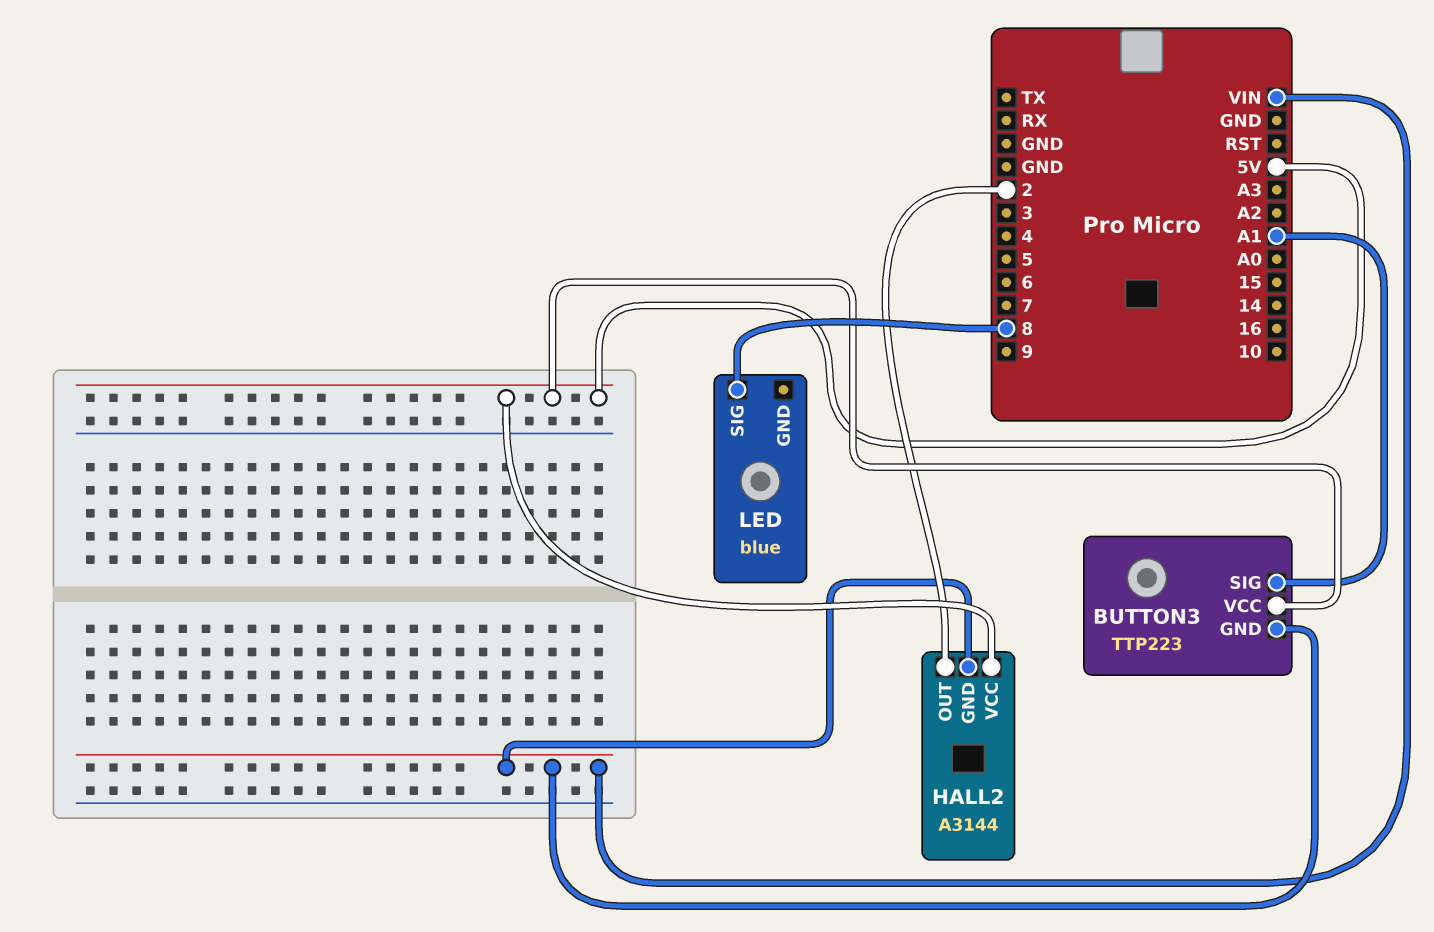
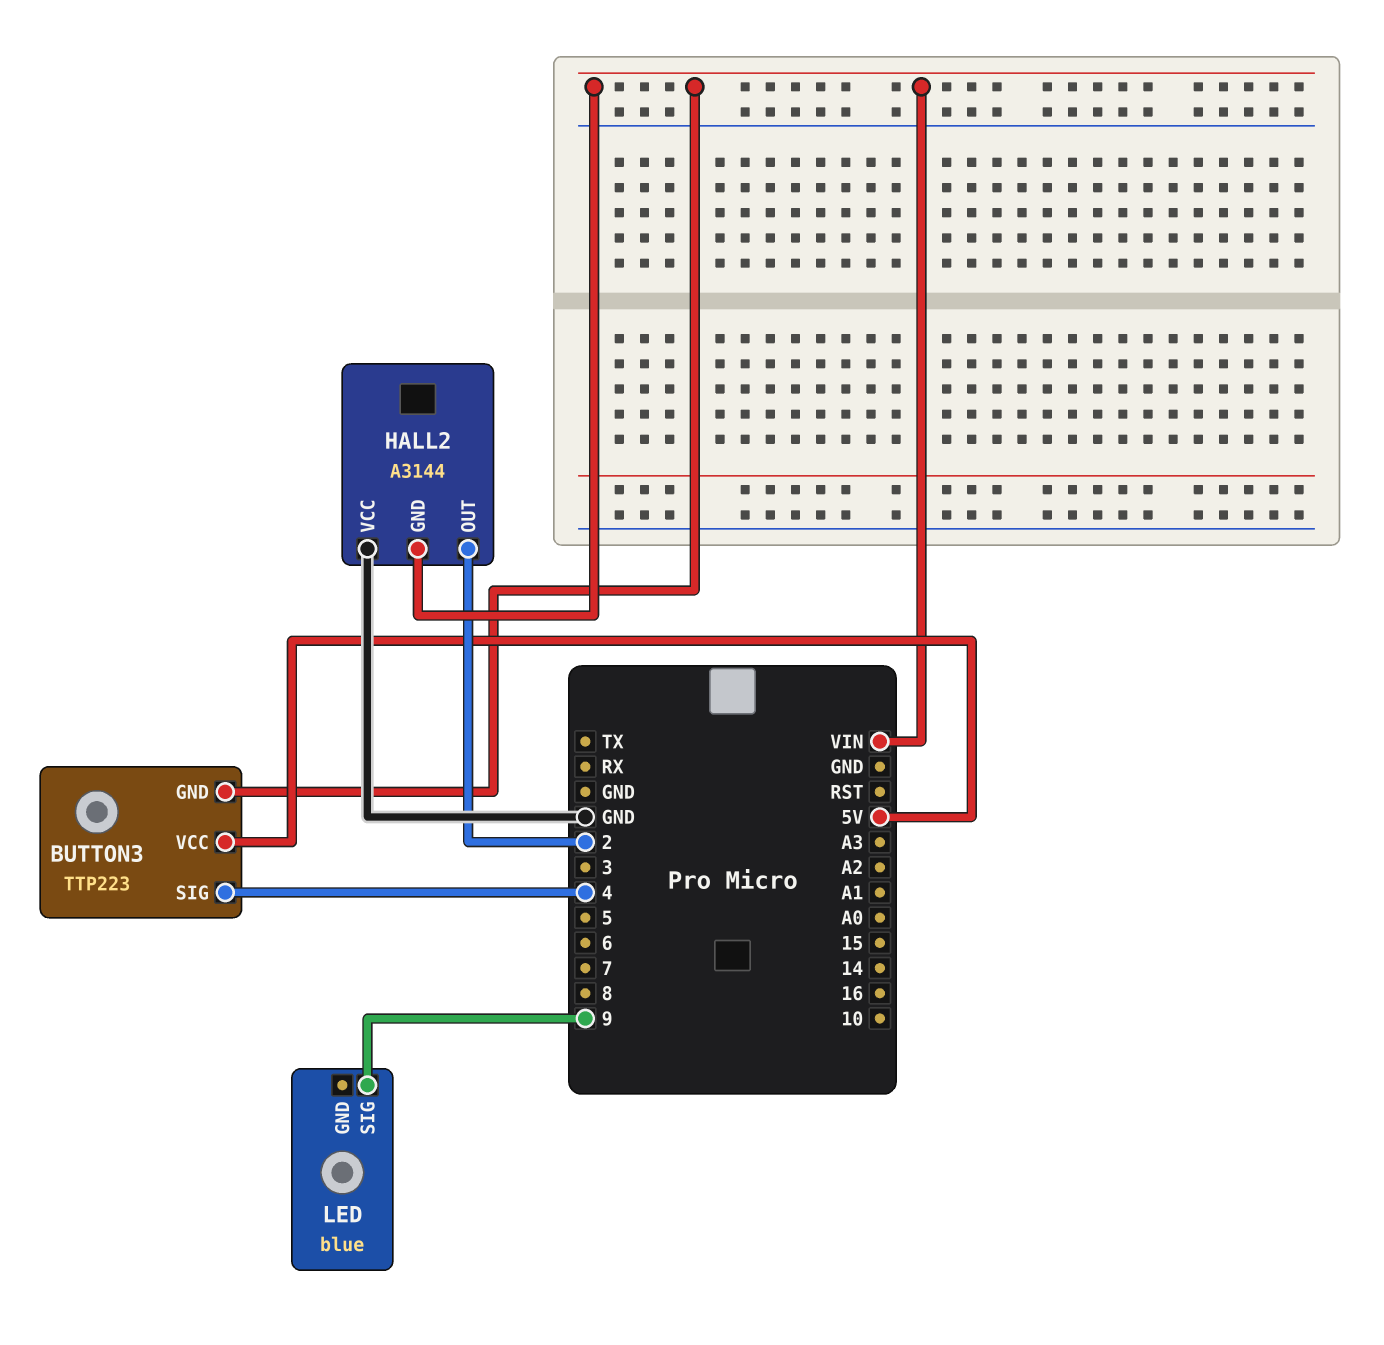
BUTTON3 pin SIG: A1 -> 4
HALL2 pin VCC: 5V -> GND
LED pin SIG: 8 -> 9

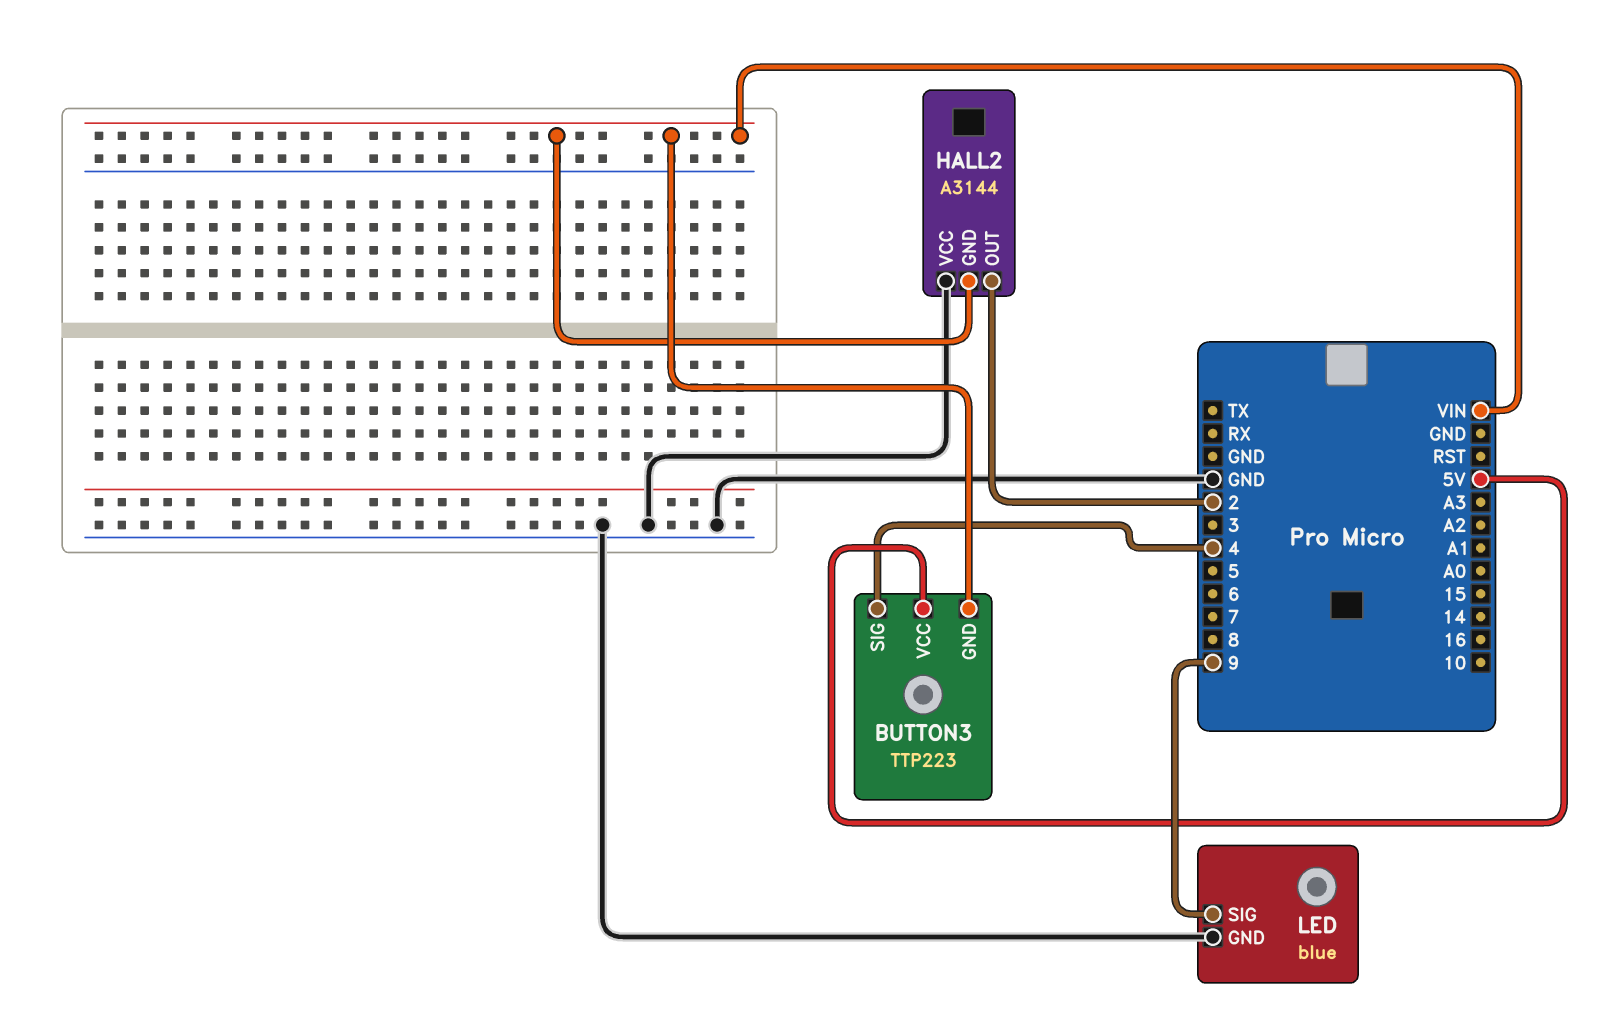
LED pin GND: none -> GND

